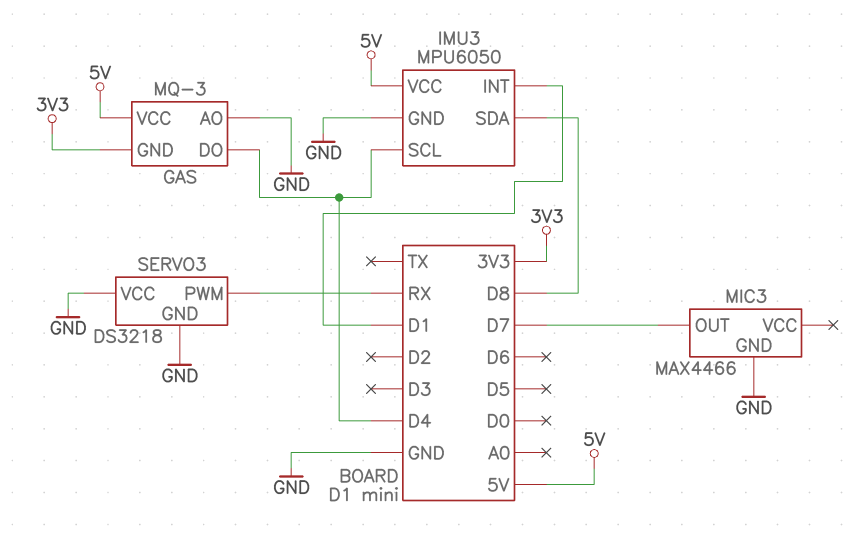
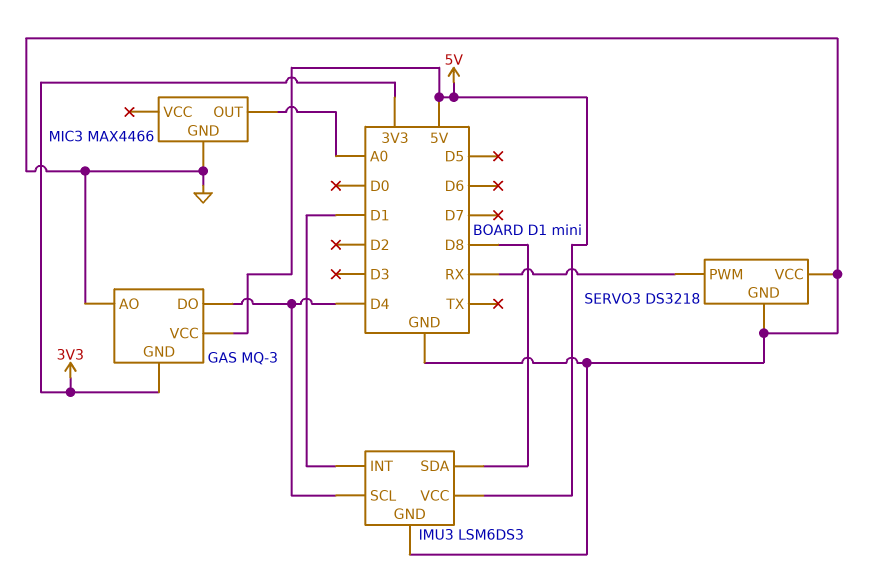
IMU3: MPU6050 -> LSM6DS3
MIC3 pin OUT: D7 -> A0

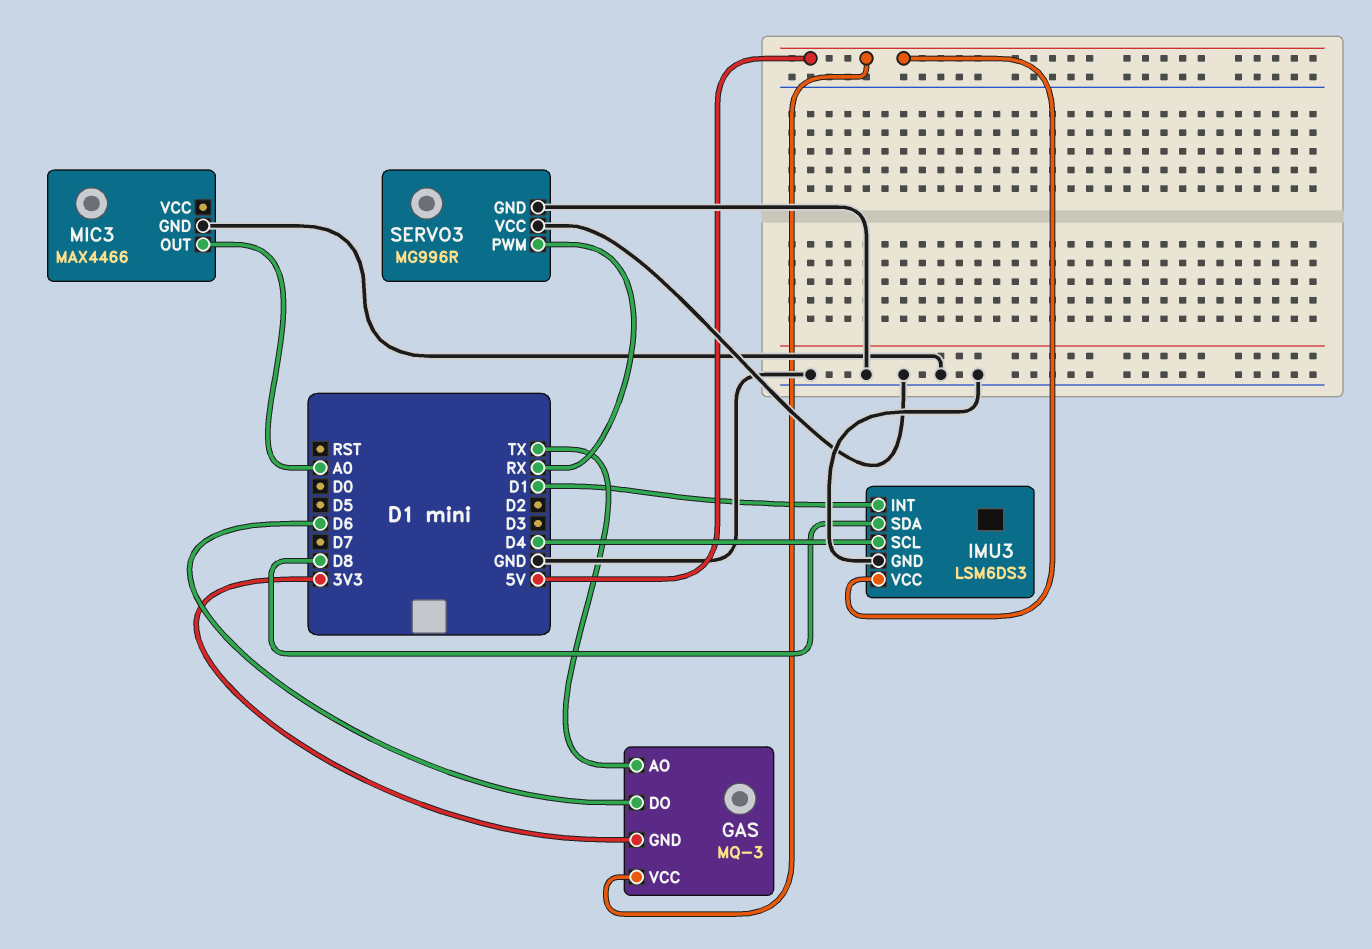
GAS pin AO: GND -> TX
GAS pin DO: D4 -> D6
SERVO3: DS3218 -> MG996R

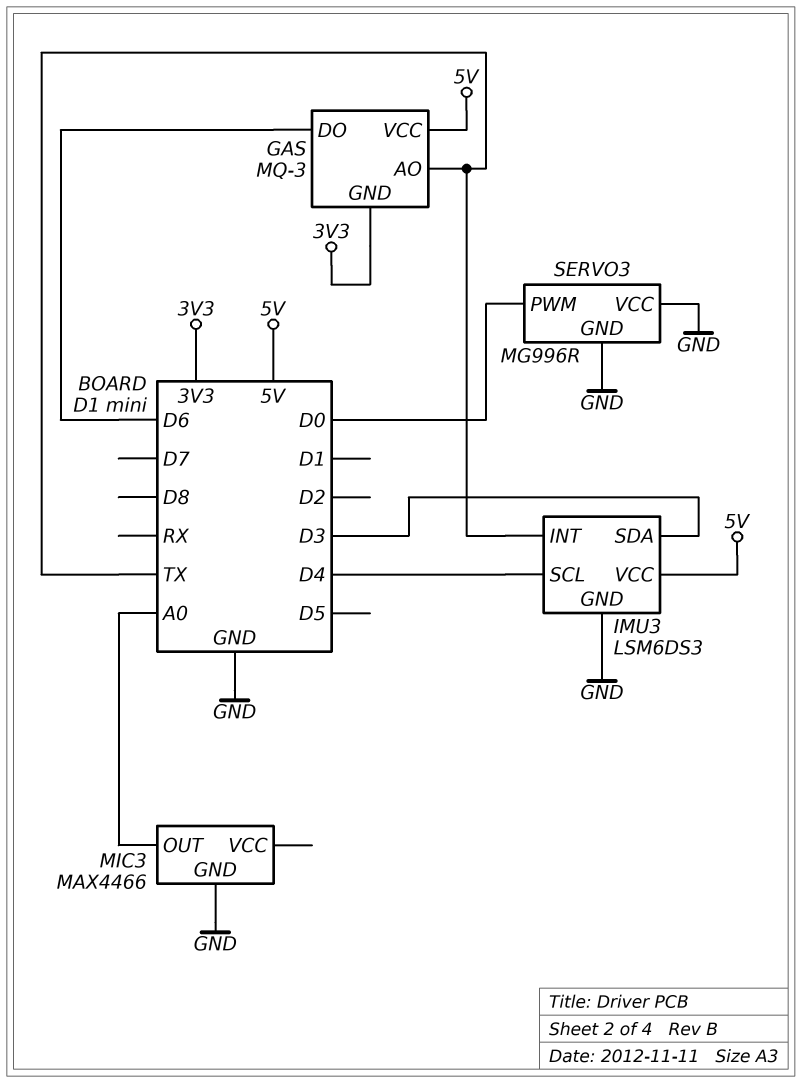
IMU3 pin INT: D1 -> TX
IMU3 pin SDA: D8 -> D3
SERVO3 pin PWM: RX -> D0

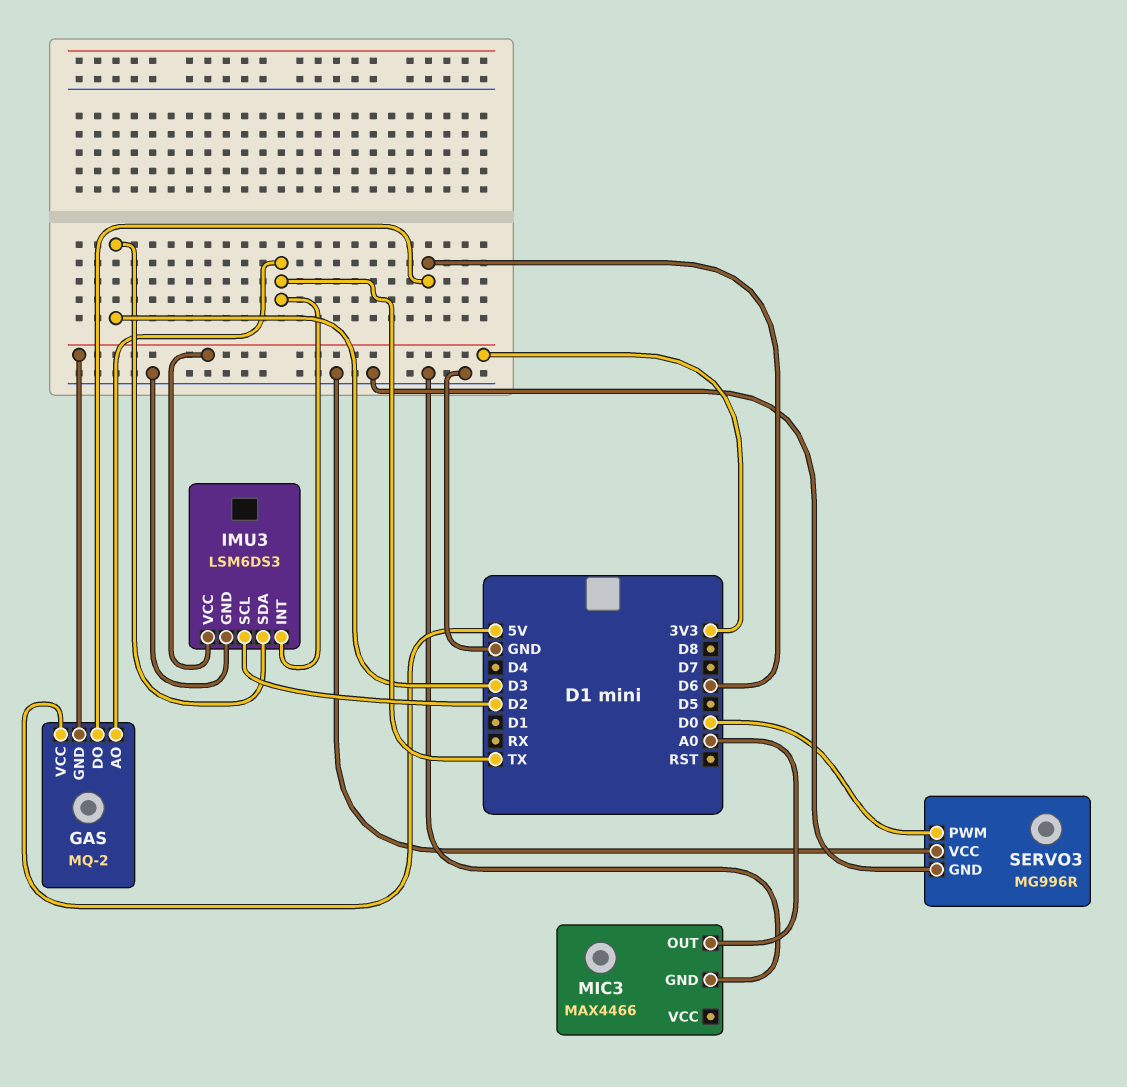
GAS: MQ-3 -> MQ-2
IMU3 pin SCL: D4 -> D2
IMU3 pin VCC: 5V -> 3V3

